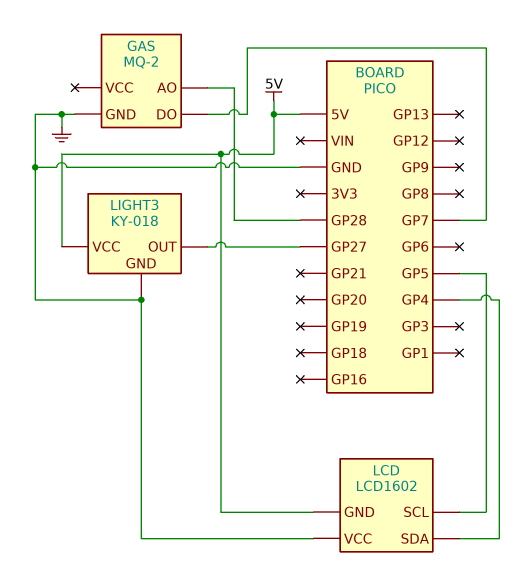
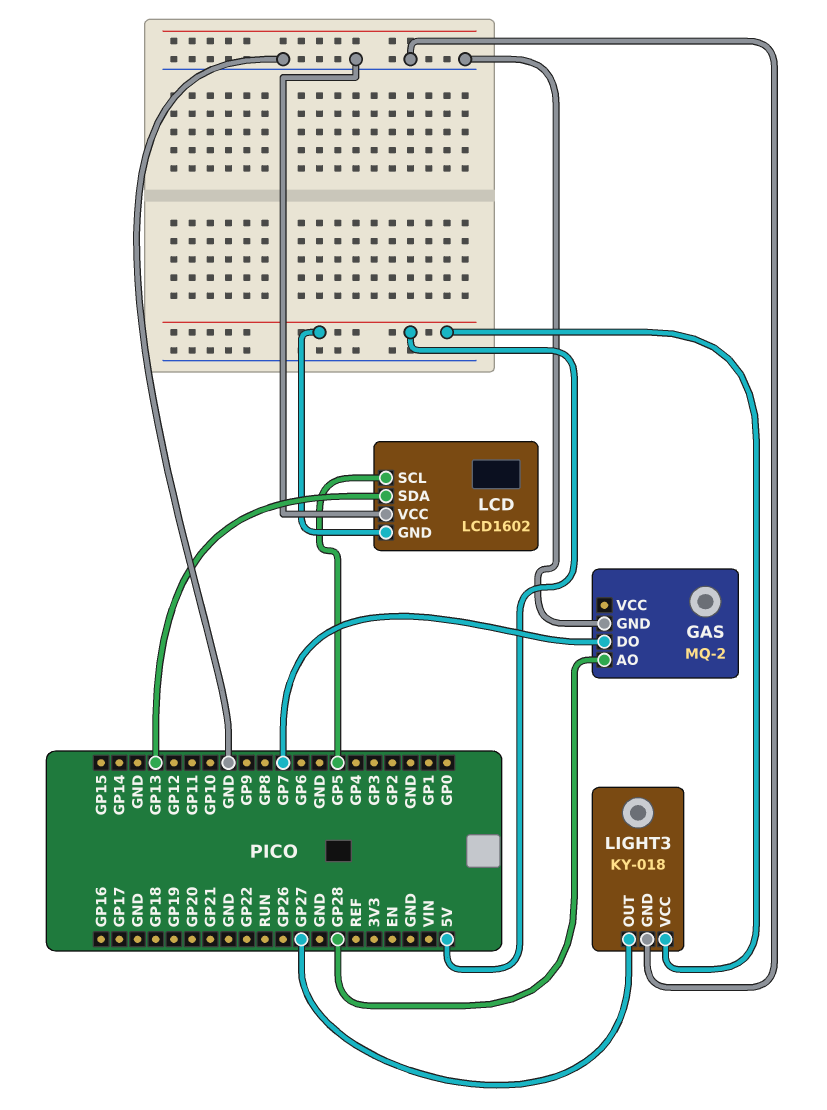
LCD pin SDA: GP4 -> GP13

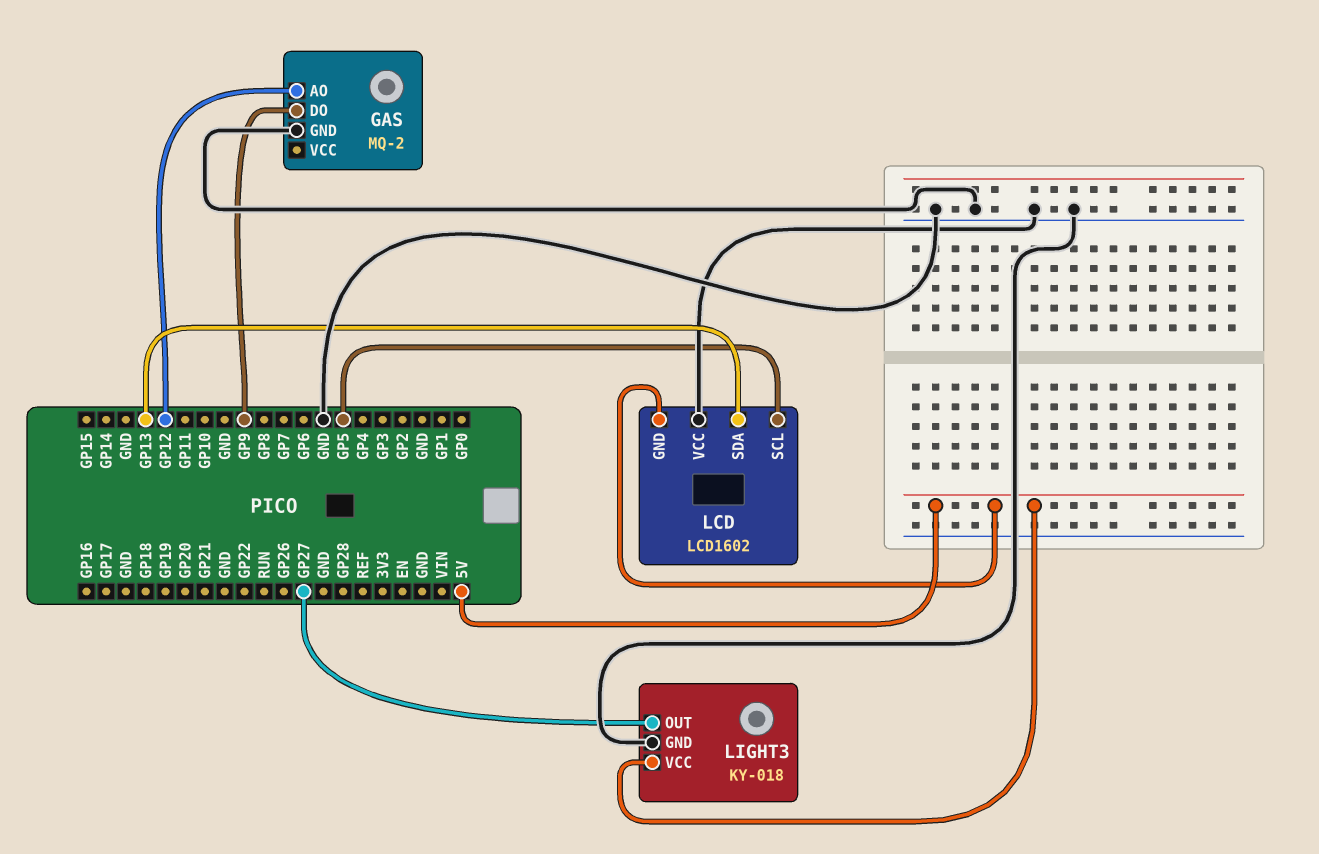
GAS pin AO: GP28 -> GP12
GAS pin DO: GP7 -> GP9

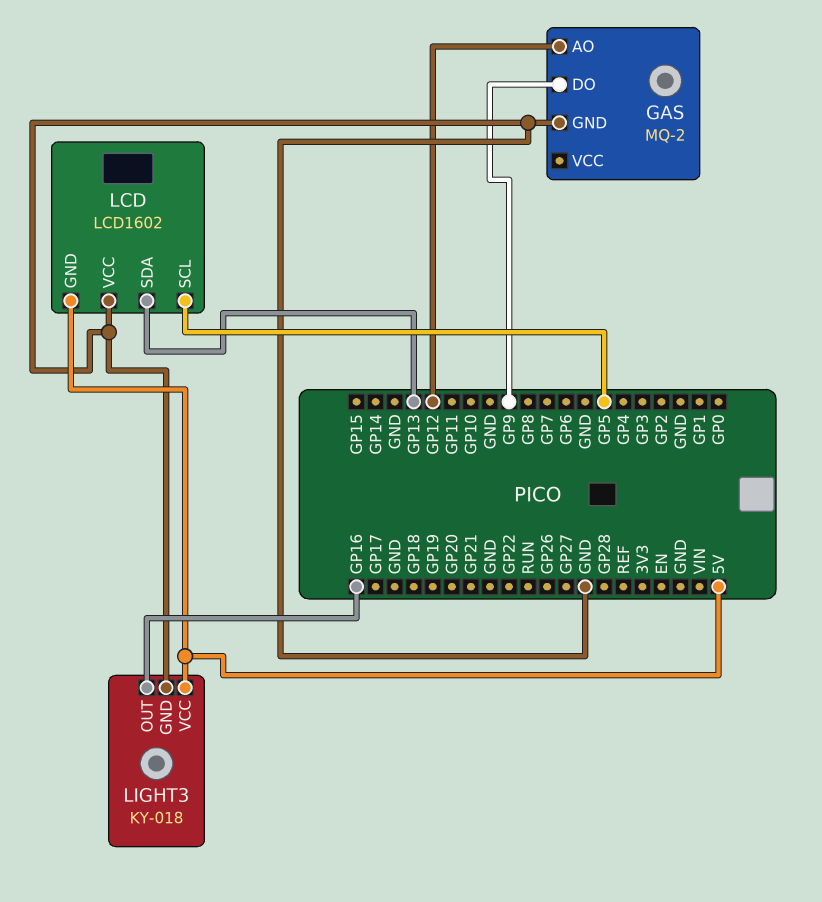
LIGHT3 pin OUT: GP27 -> GP16

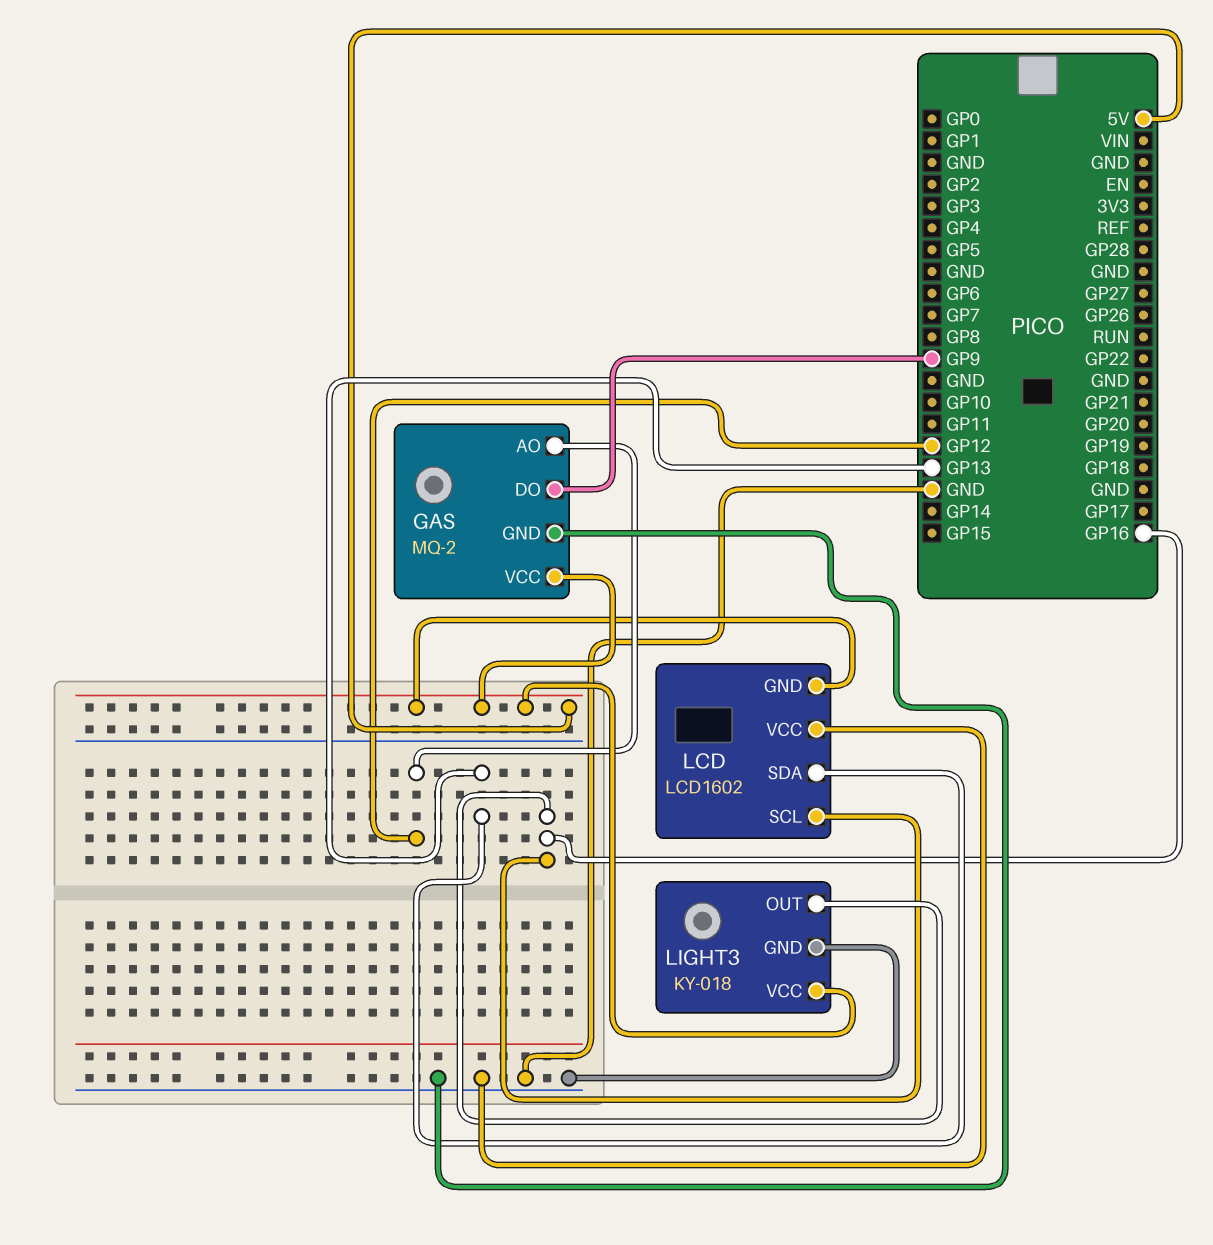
GAS pin VCC: none -> 5V
LCD pin SCL: GP5 -> GP16

